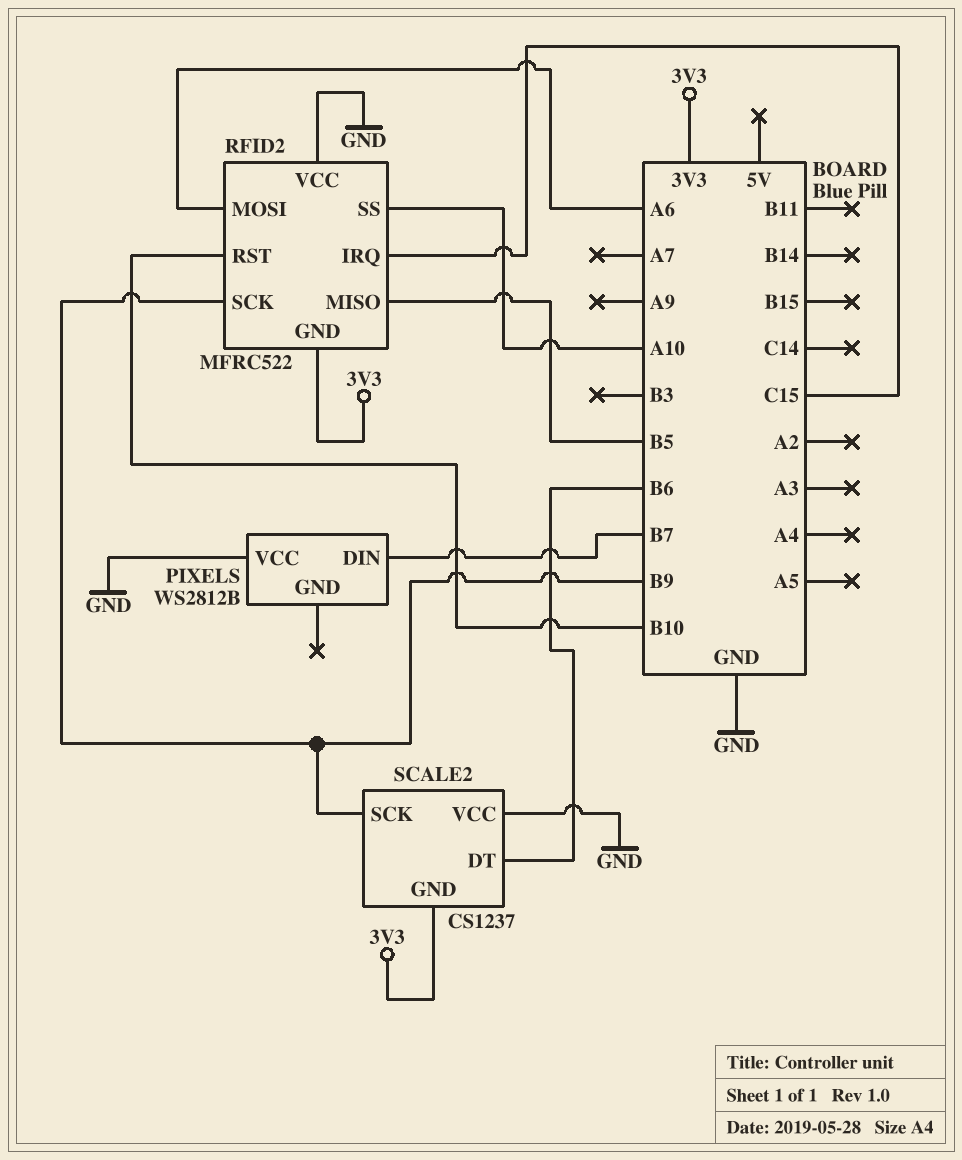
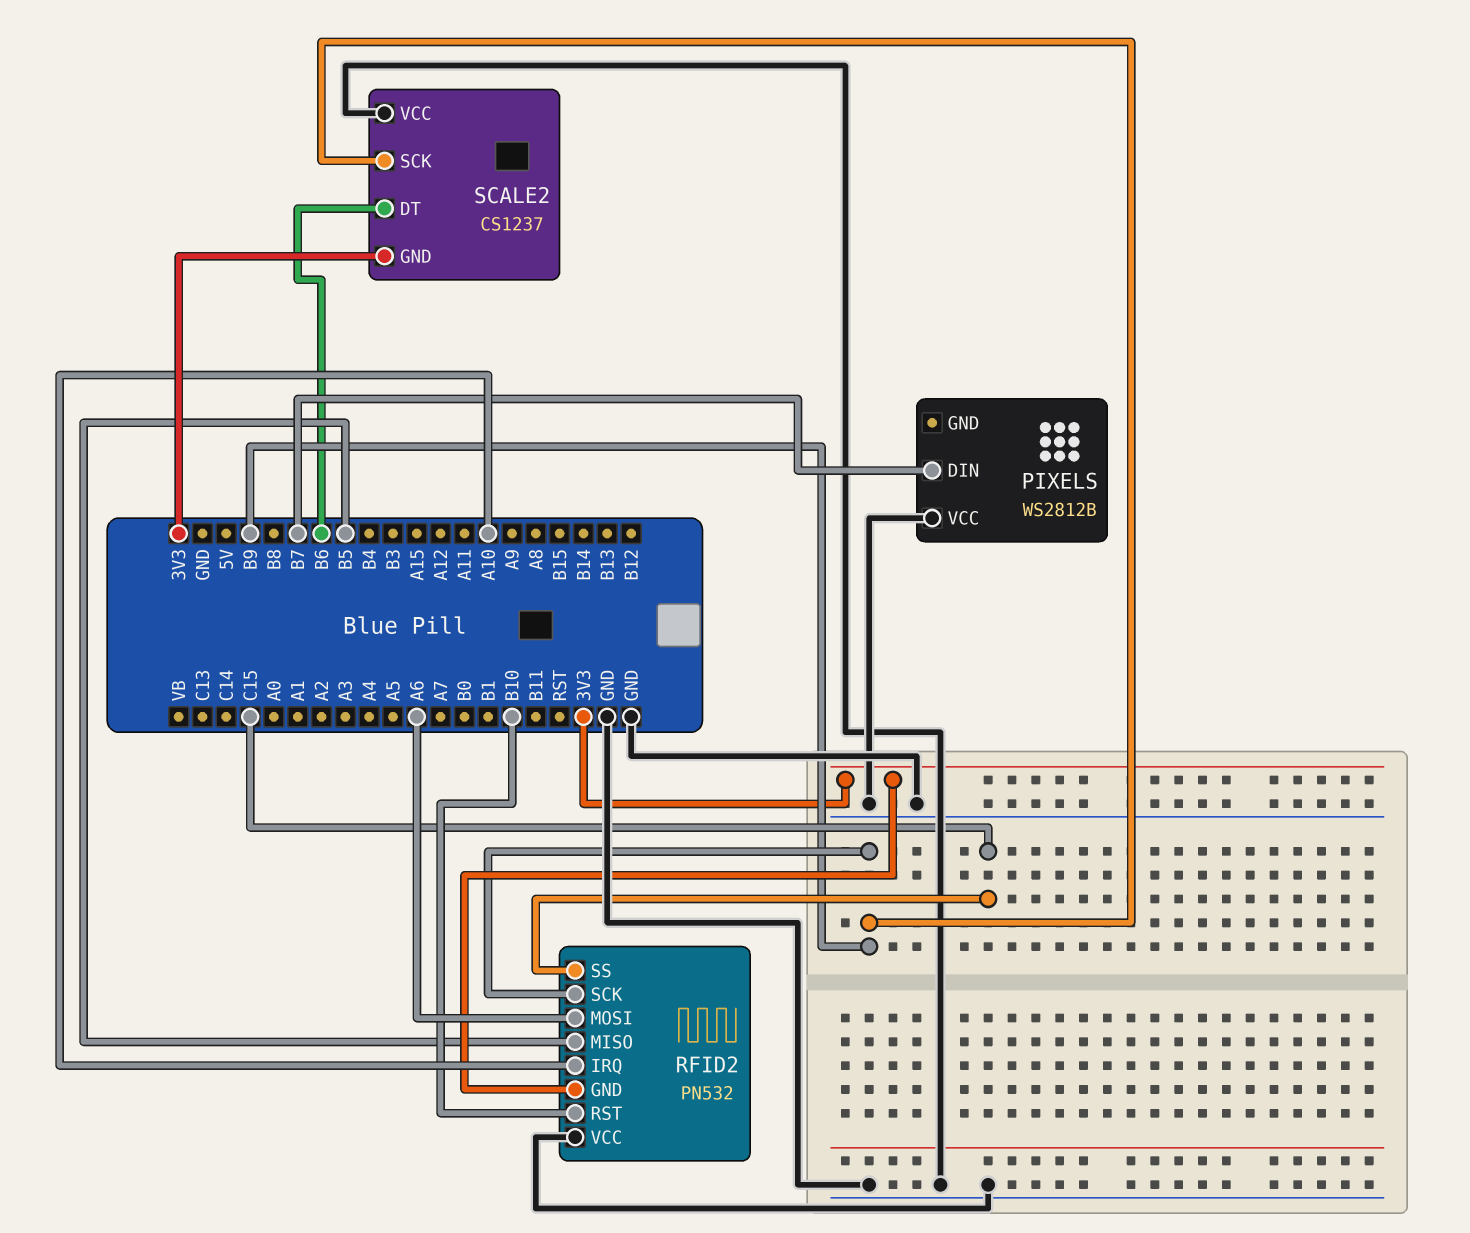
RFID2: MFRC522 -> PN532
RFID2 pin IRQ: C15 -> A10
RFID2 pin SS: A10 -> C15

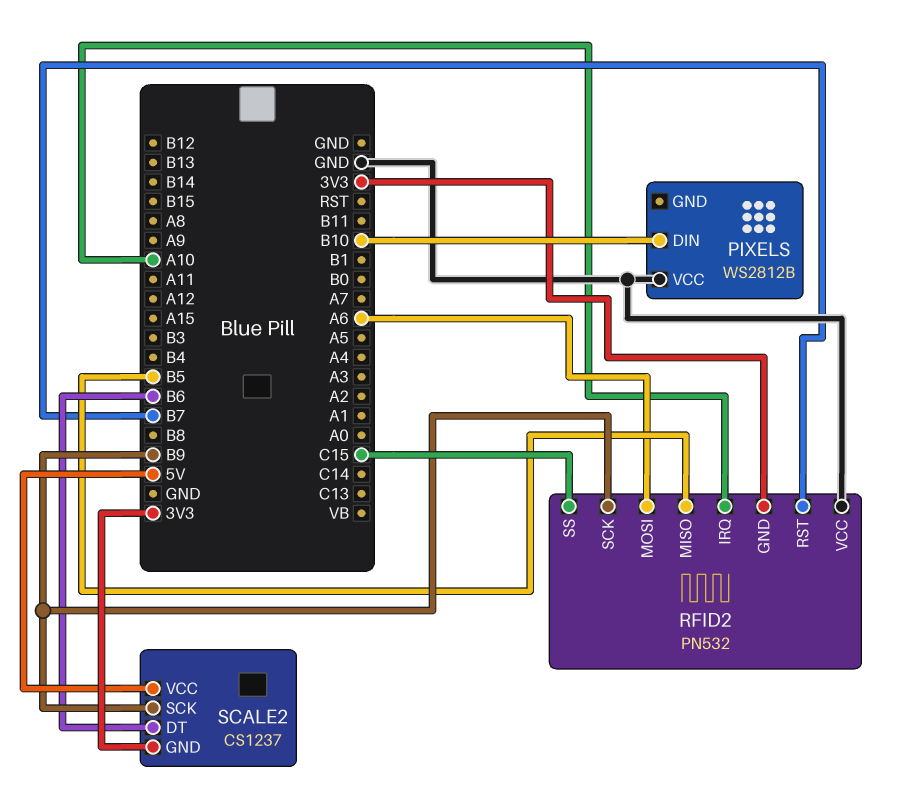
PIXELS pin DIN: B7 -> B10
RFID2 pin RST: B10 -> B7
SCALE2 pin VCC: GND -> 5V

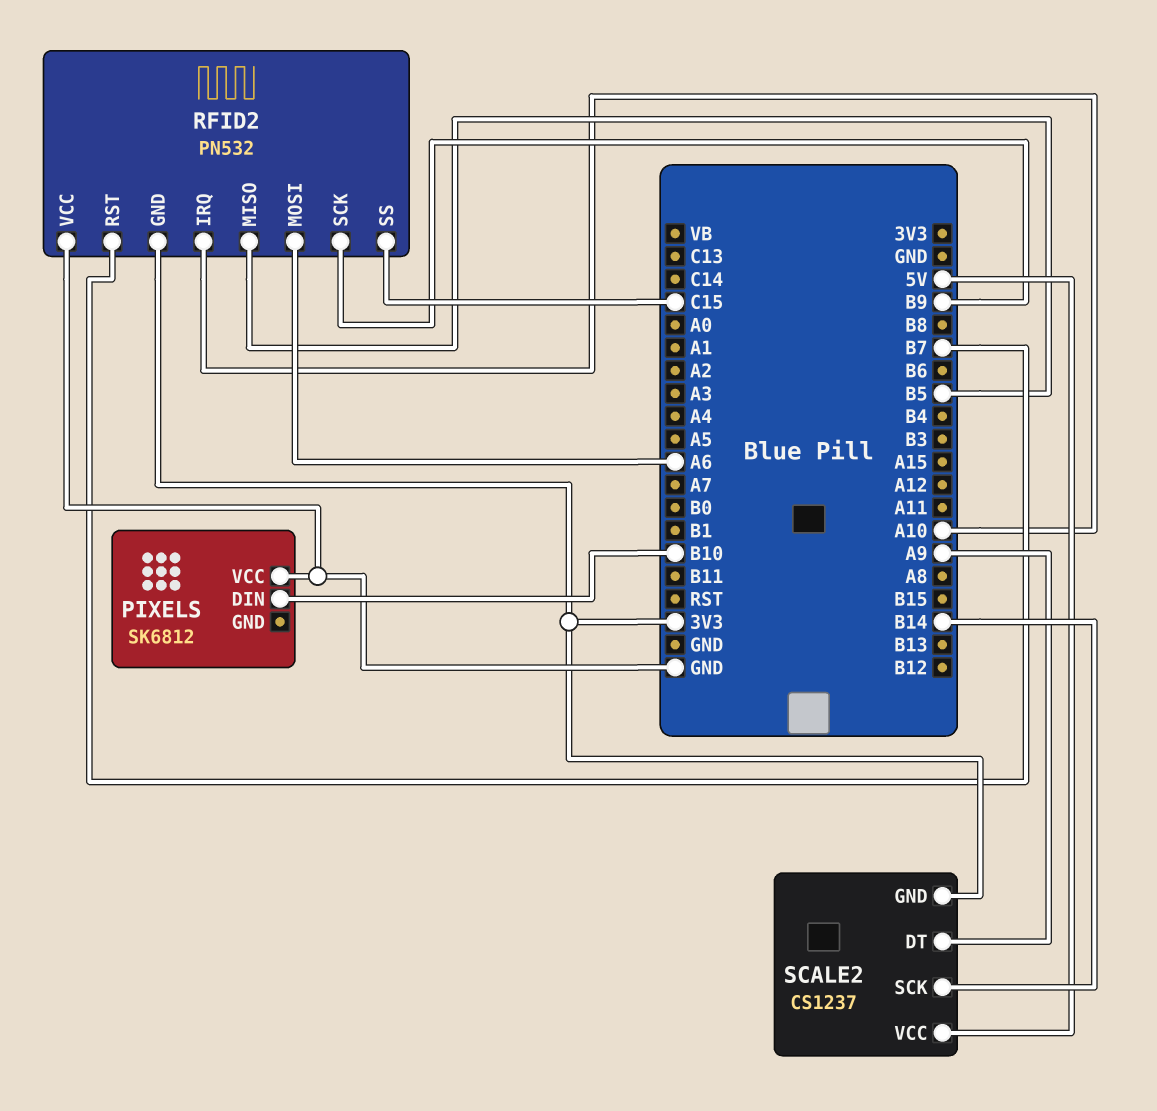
PIXELS: WS2812B -> SK6812
SCALE2 pin DT: B6 -> A9
SCALE2 pin SCK: B9 -> B14

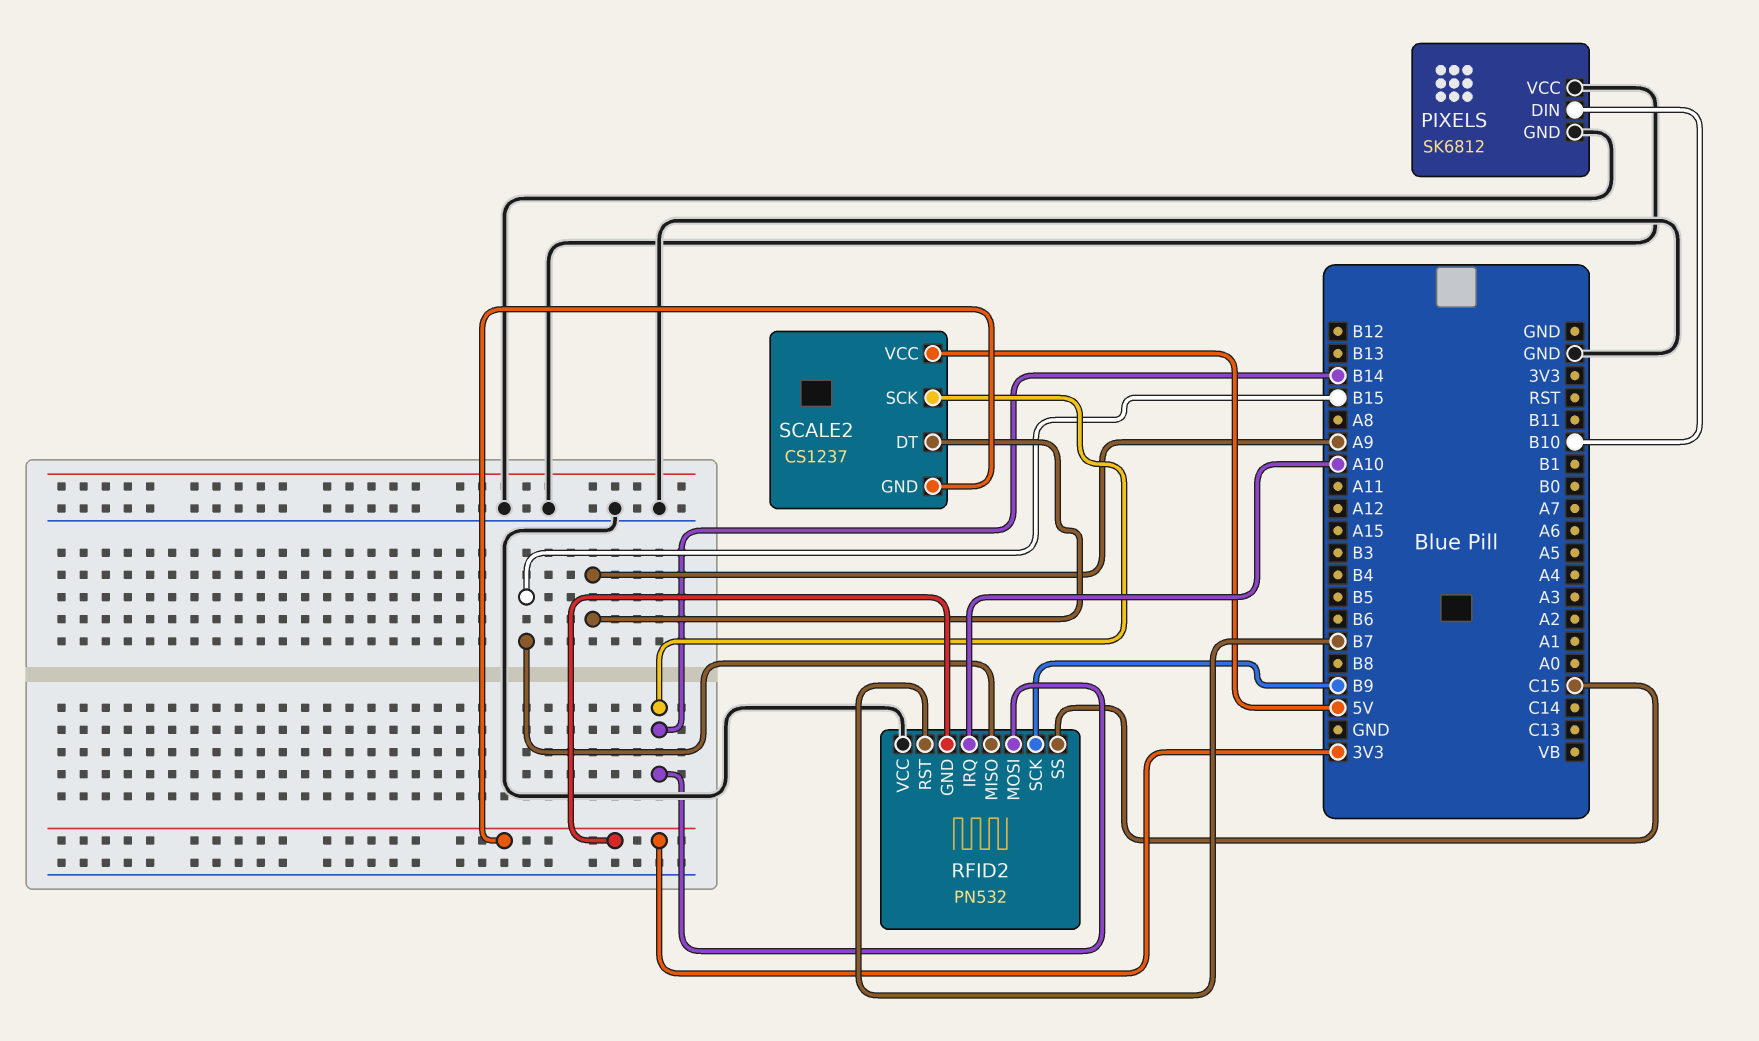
PIXELS pin GND: none -> GND
RFID2 pin MISO: B5 -> B15
RFID2 pin MOSI: A6 -> B14

